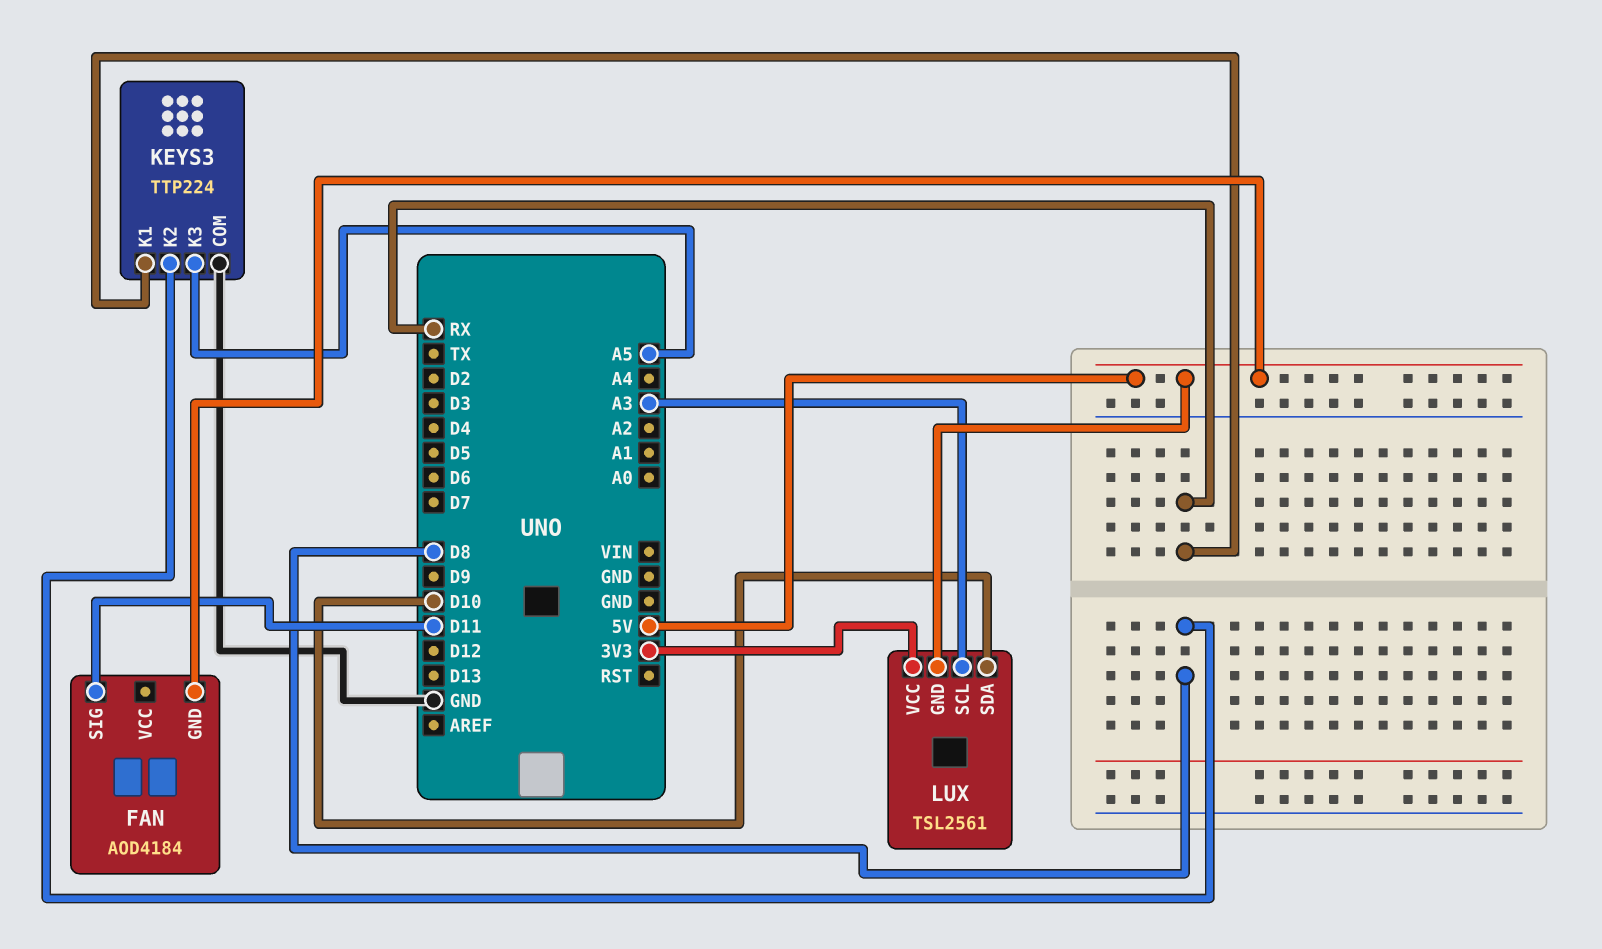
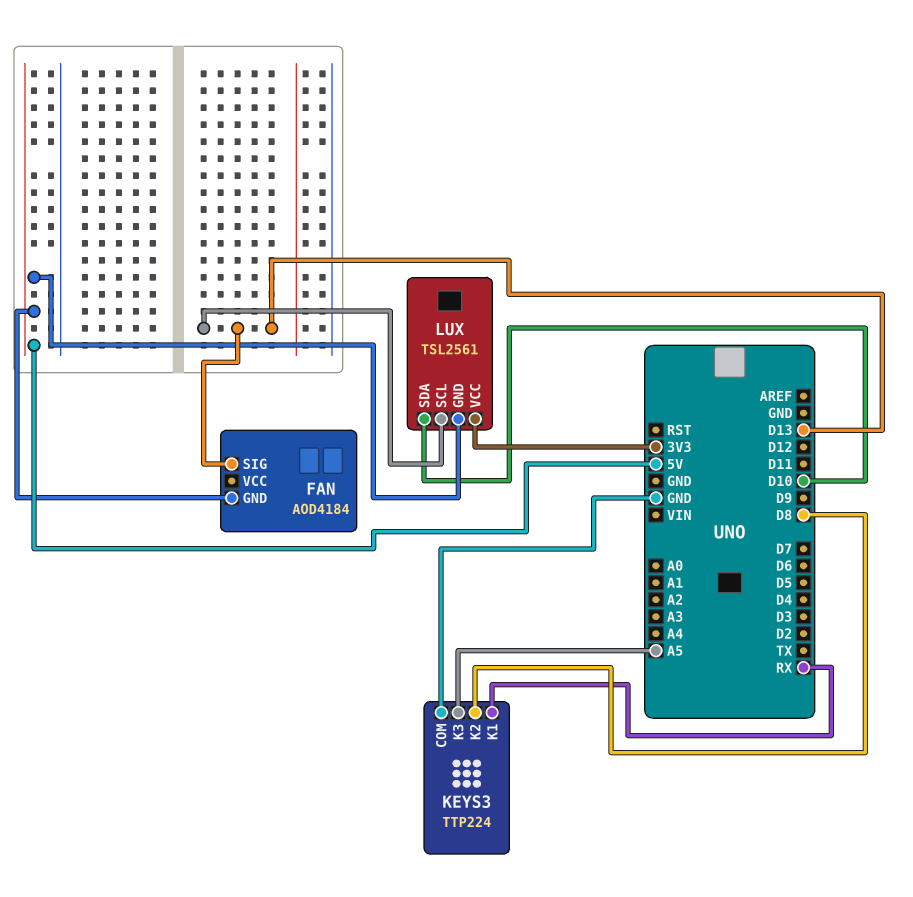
FAN pin SIG: D11 -> D13
LUX pin SCL: A3 -> D13

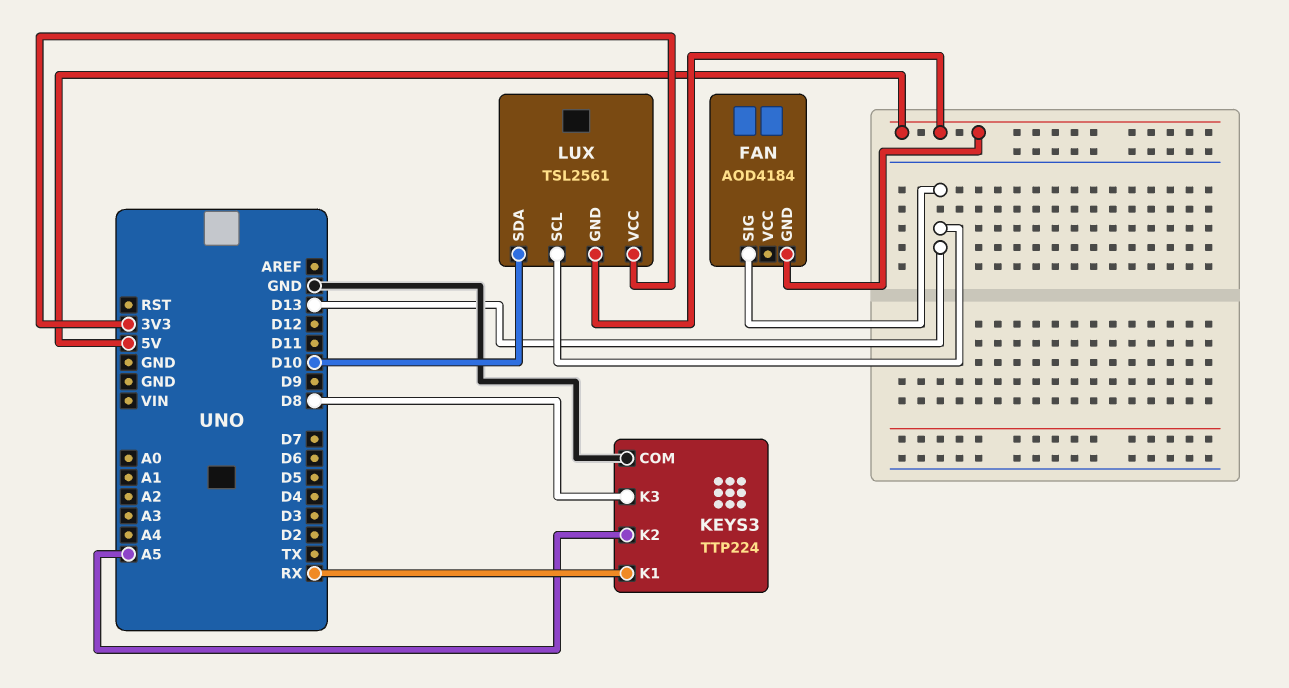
KEYS3 pin K2: D8 -> A5
KEYS3 pin K3: A5 -> D8

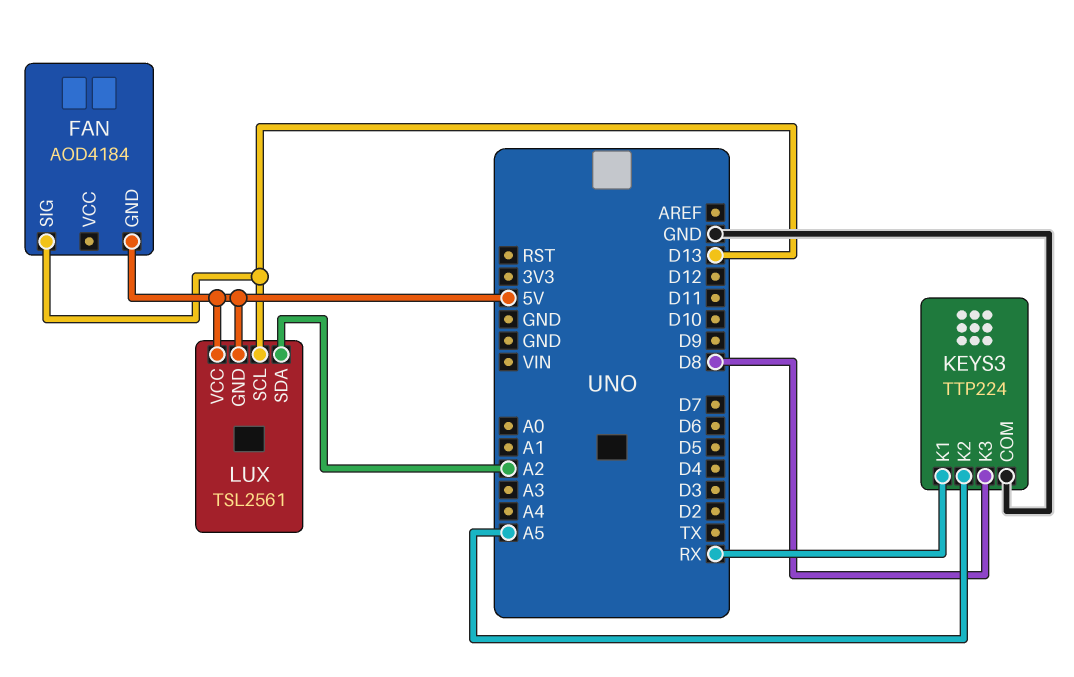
LUX pin SDA: D10 -> A2
LUX pin VCC: 3V3 -> 5V

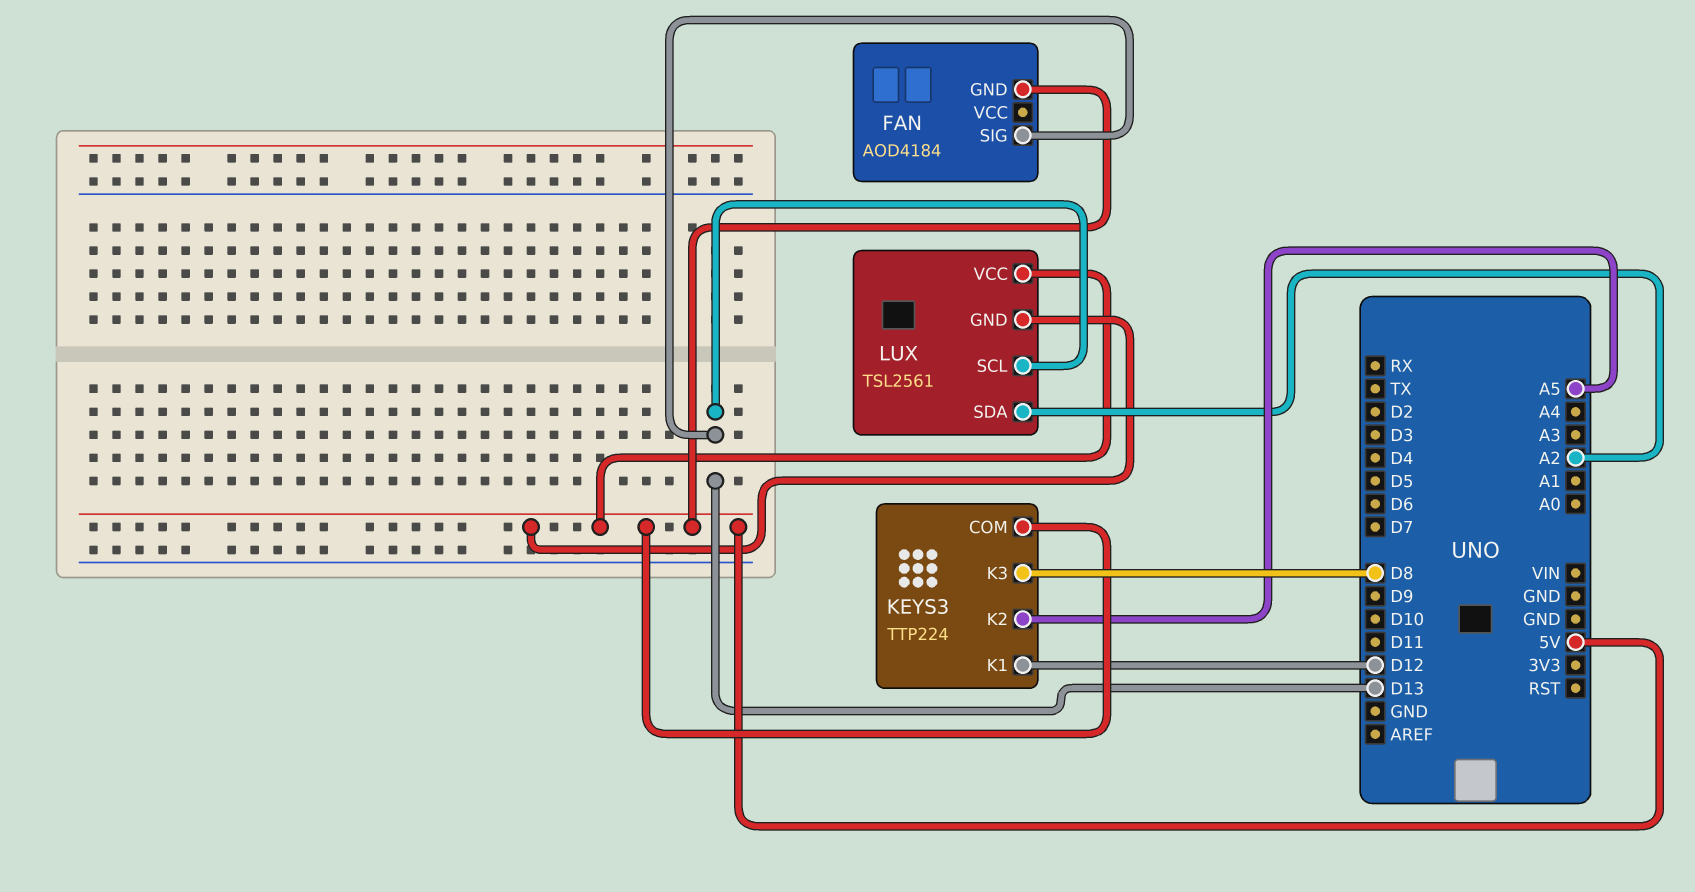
KEYS3 pin COM: GND -> 5V
KEYS3 pin K1: RX -> D12

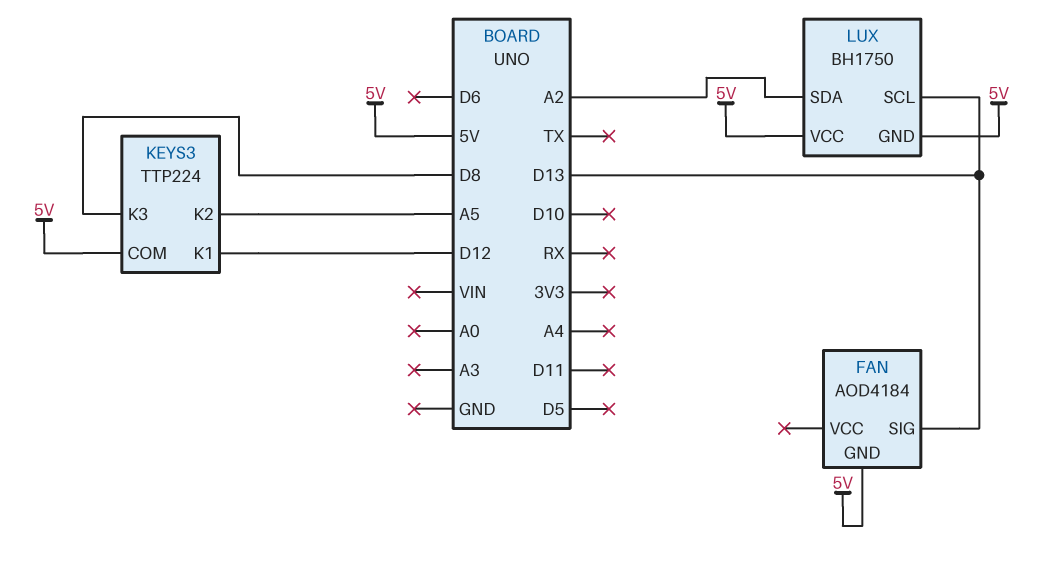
LUX: TSL2561 -> BH1750

